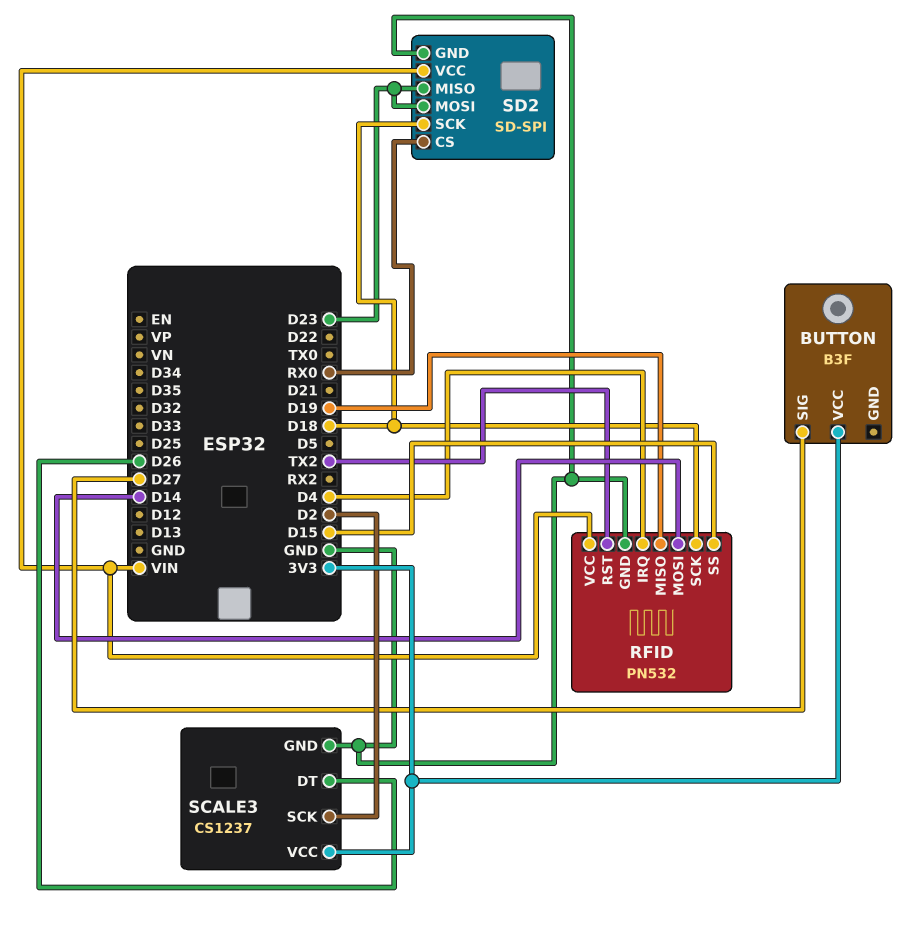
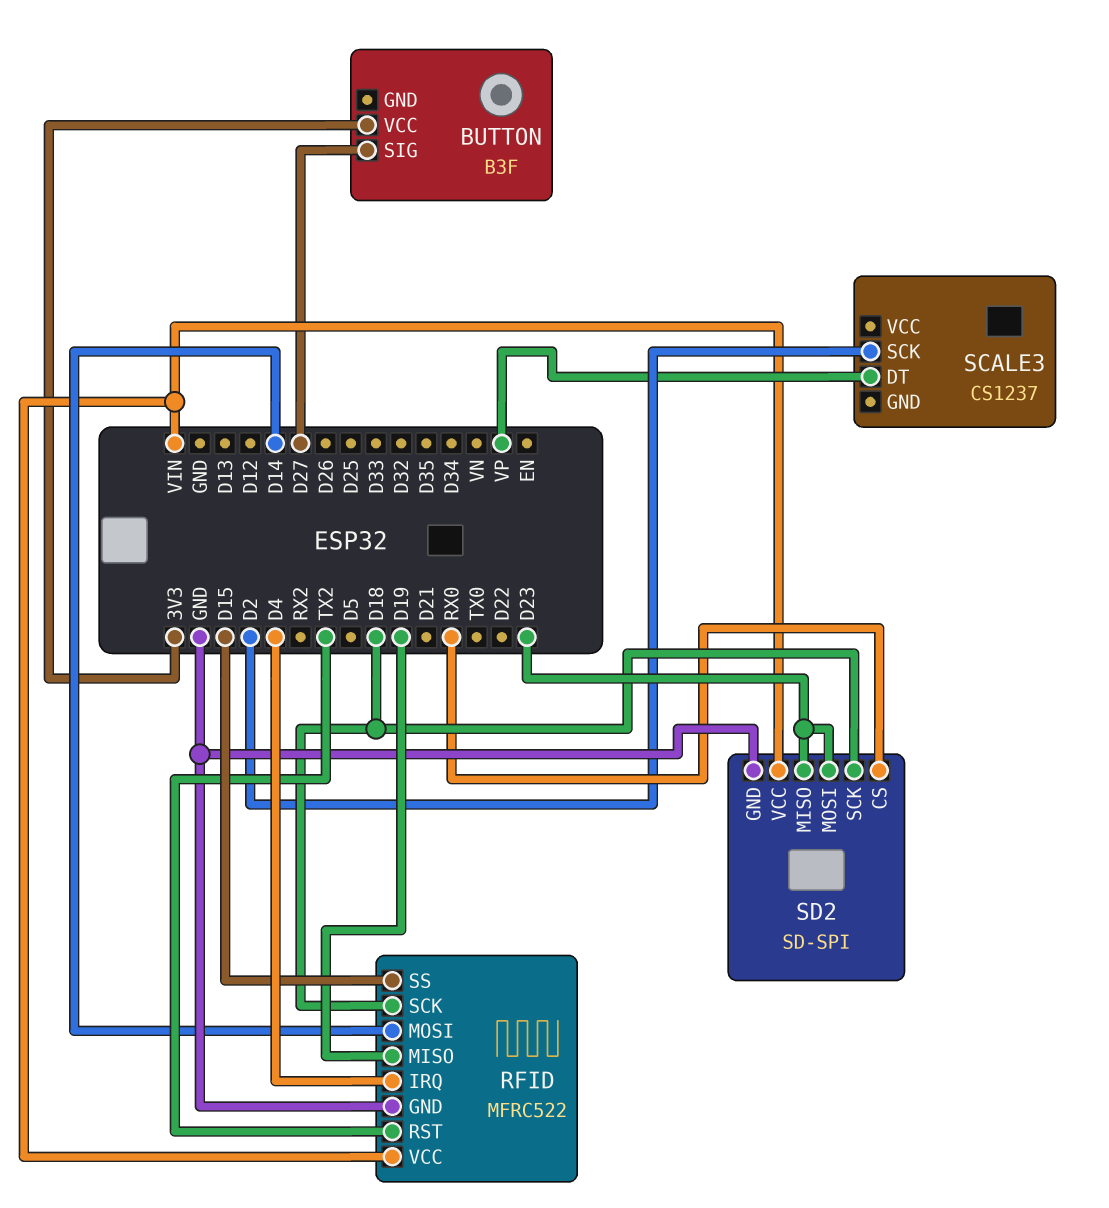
RFID: PN532 -> MFRC522
SCALE3 pin DT: D26 -> VP
SCALE3 pin GND: GND -> none
SCALE3 pin VCC: 3V3 -> none

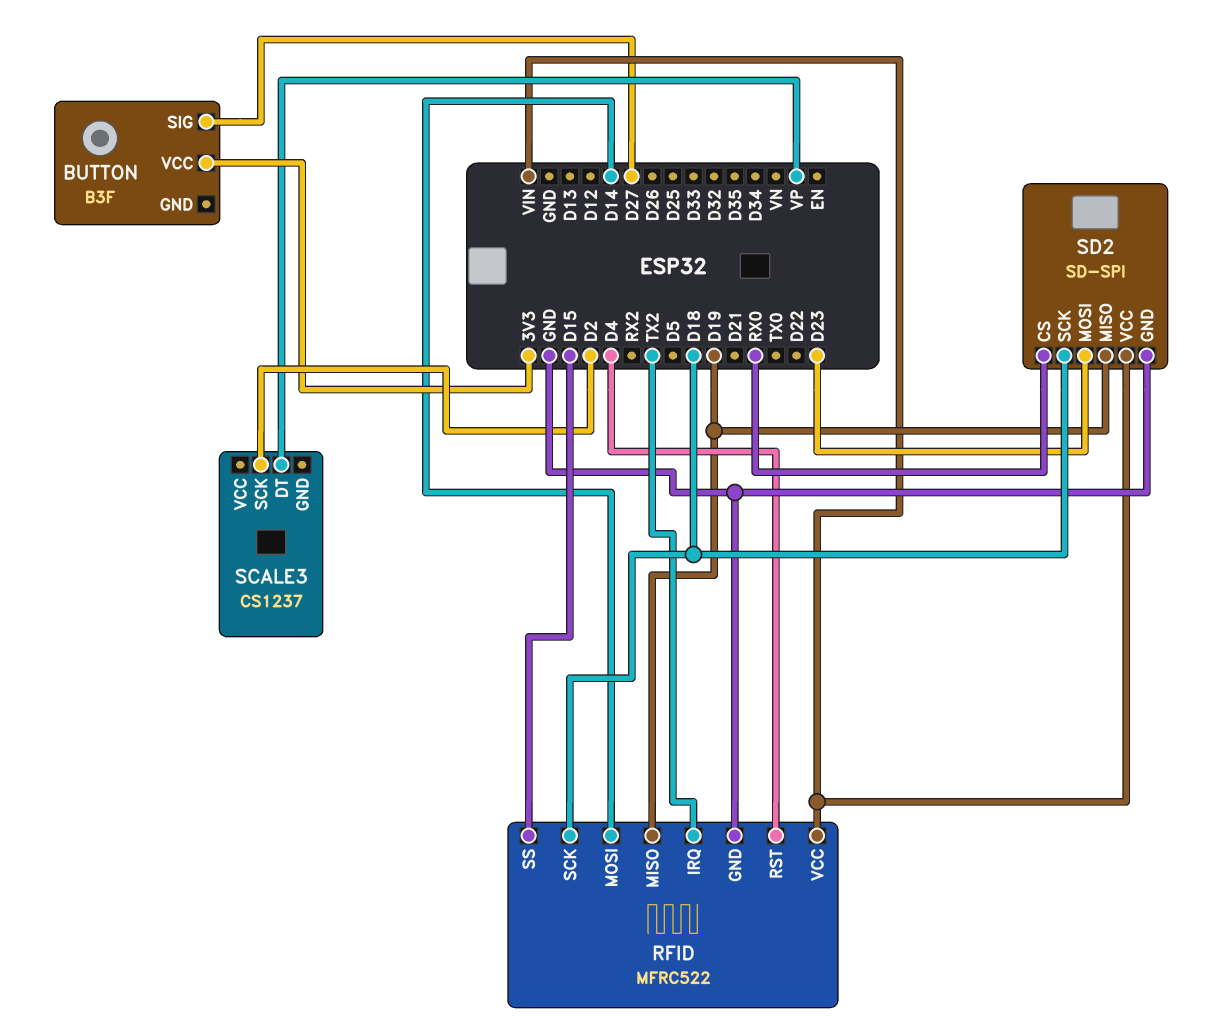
RFID pin IRQ: D4 -> TX2
RFID pin RST: TX2 -> D4
SD2 pin MISO: D23 -> D19

